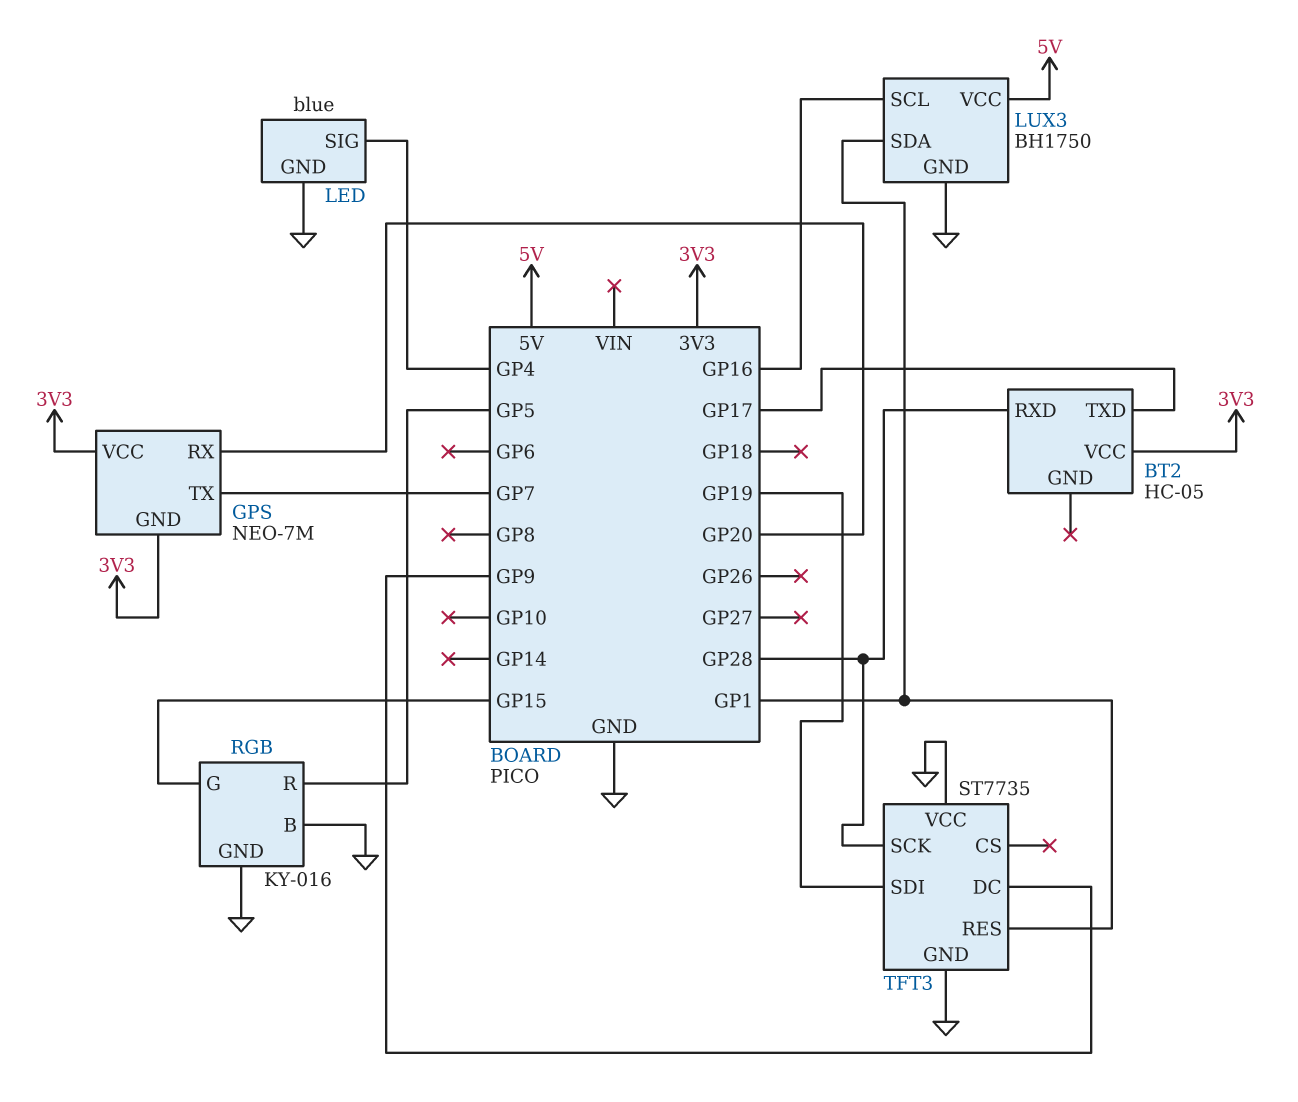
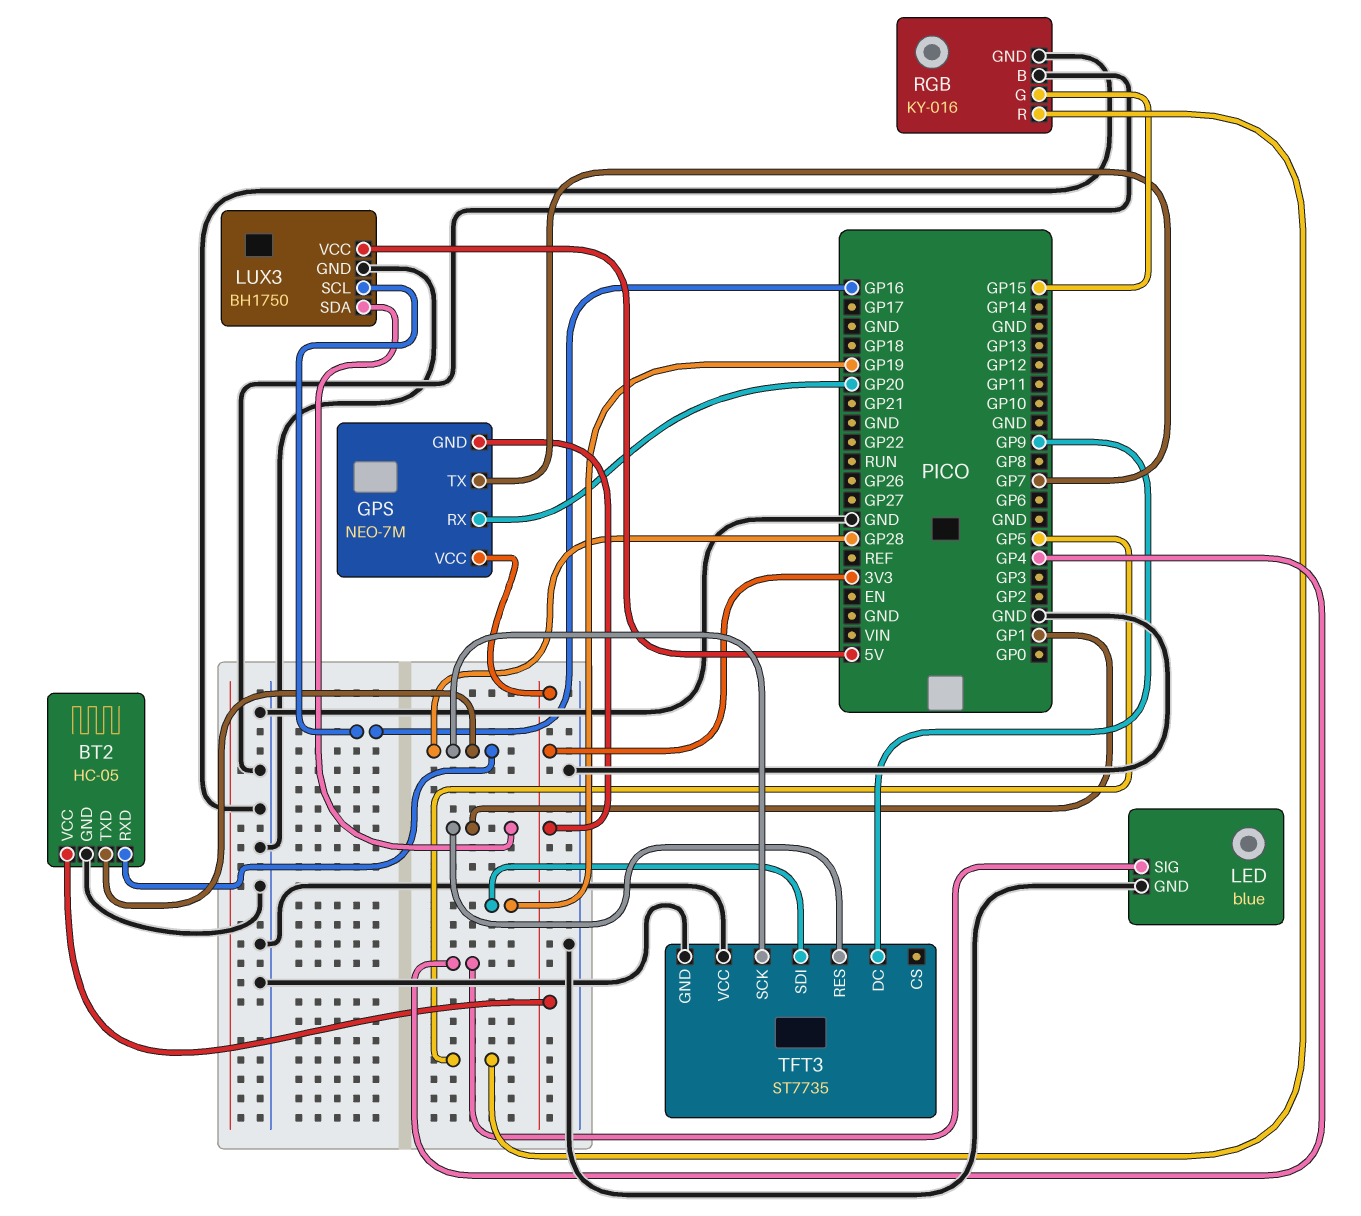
BT2 pin GND: none -> GND
BT2 pin TXD: GP17 -> GP28

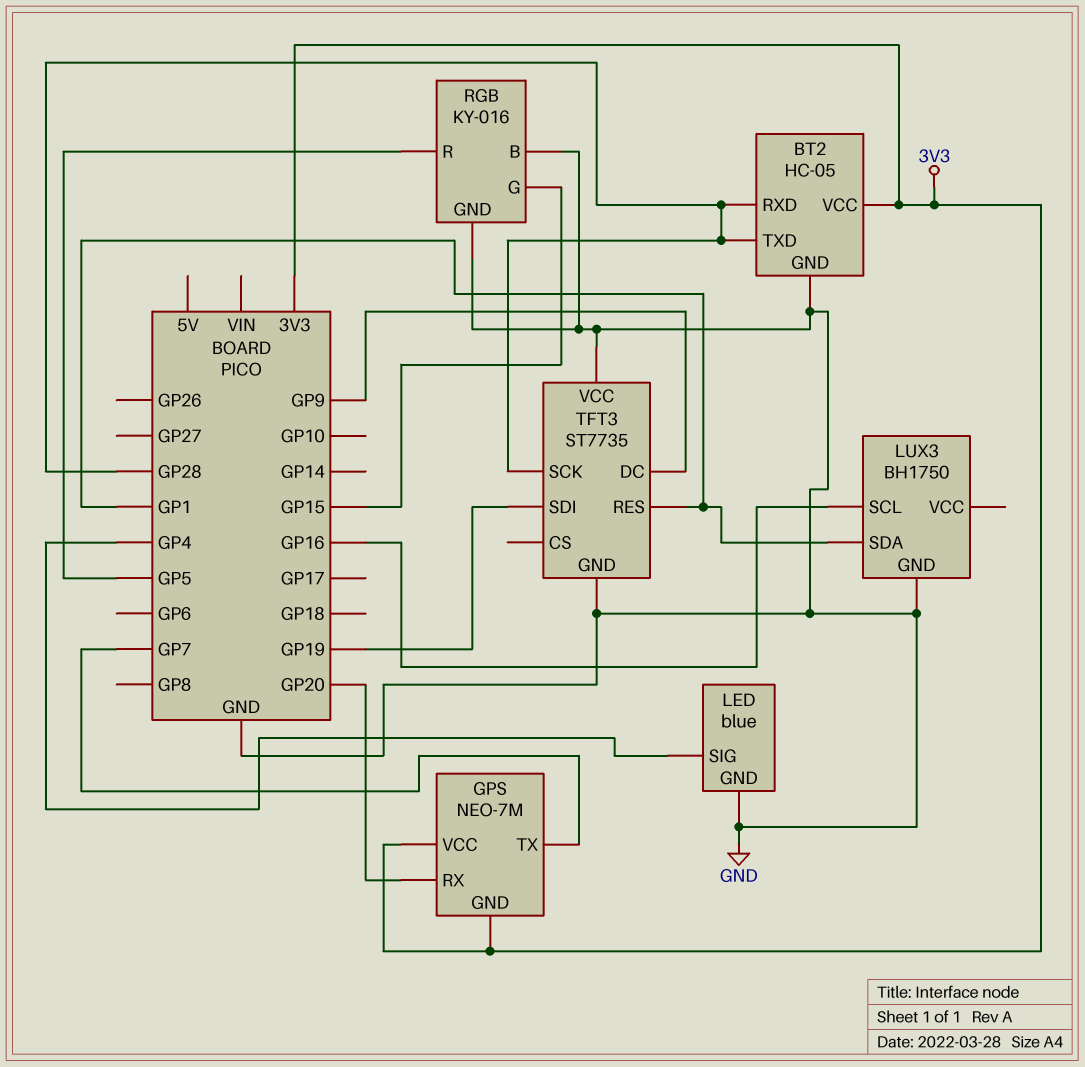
LUX3 pin VCC: 5V -> none

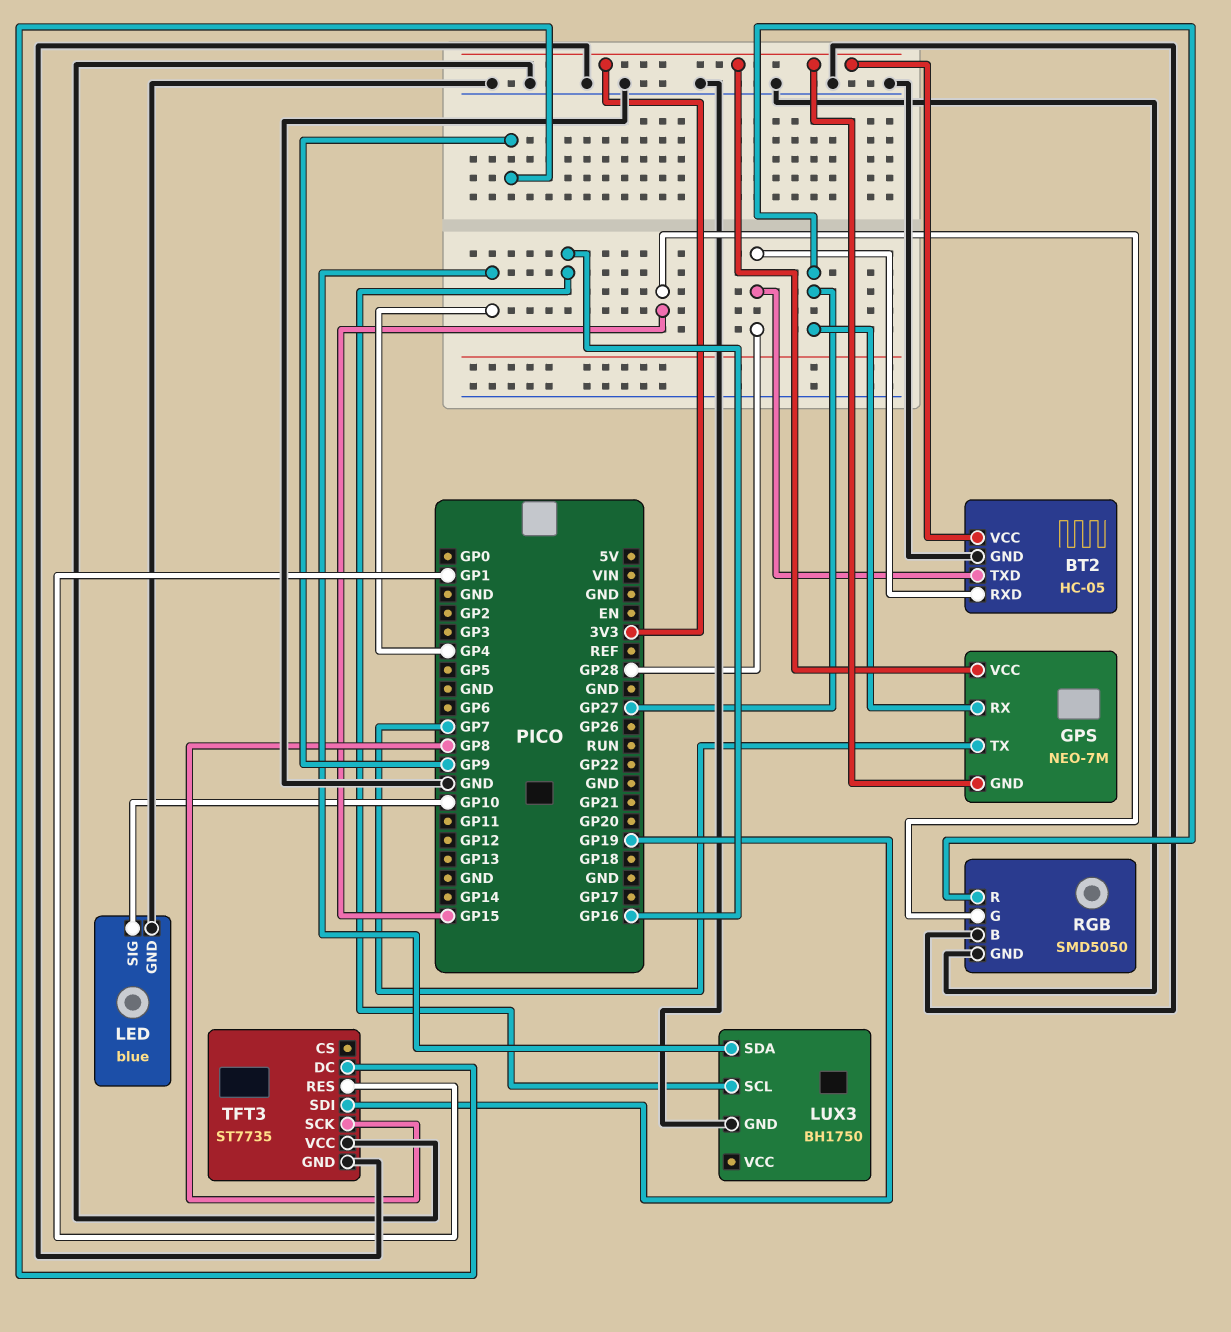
GPS pin RX: GP20 -> GP27
LED pin SIG: GP4 -> GP10
LUX3 pin SDA: GP1 -> GP4
RGB: KY-016 -> SMD5050
RGB pin R: GP5 -> GP27
TFT3 pin SCK: GP28 -> GP8

